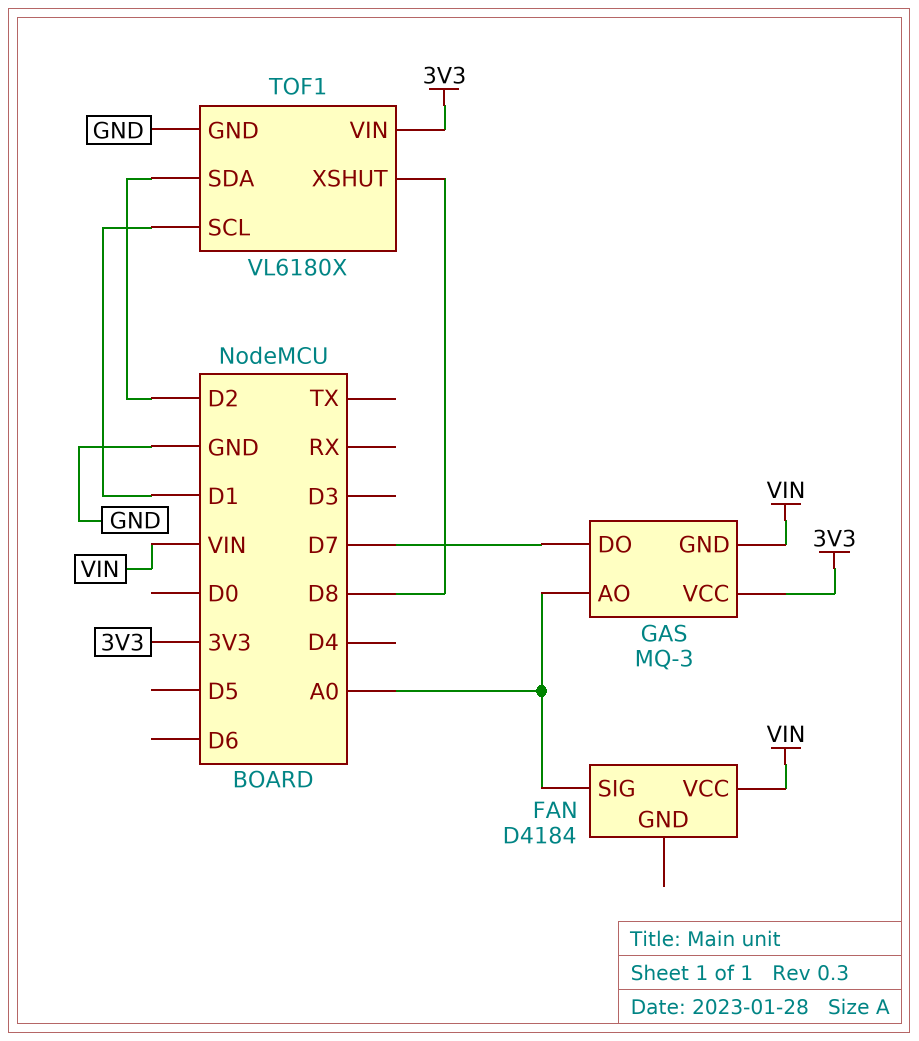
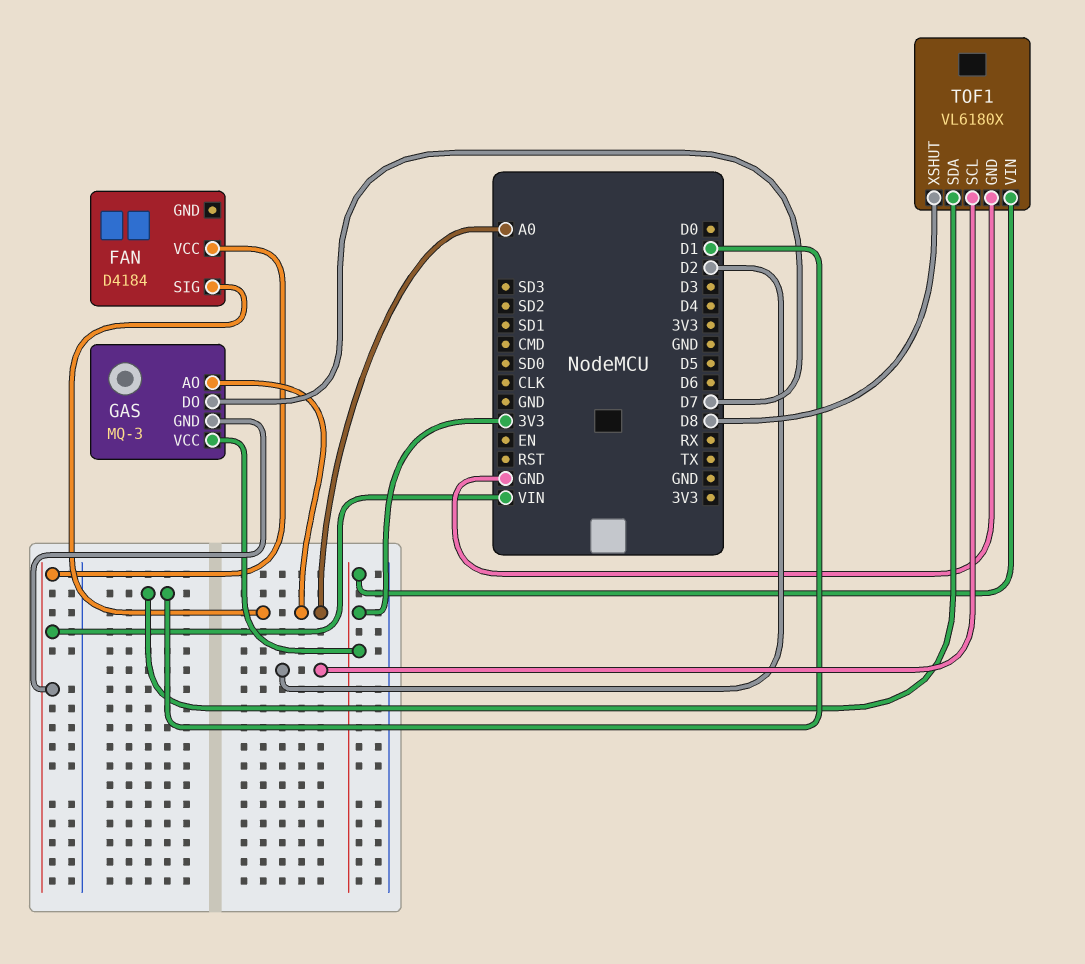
TOF1 pin SCL: D1 -> D2
TOF1 pin SDA: D2 -> D1

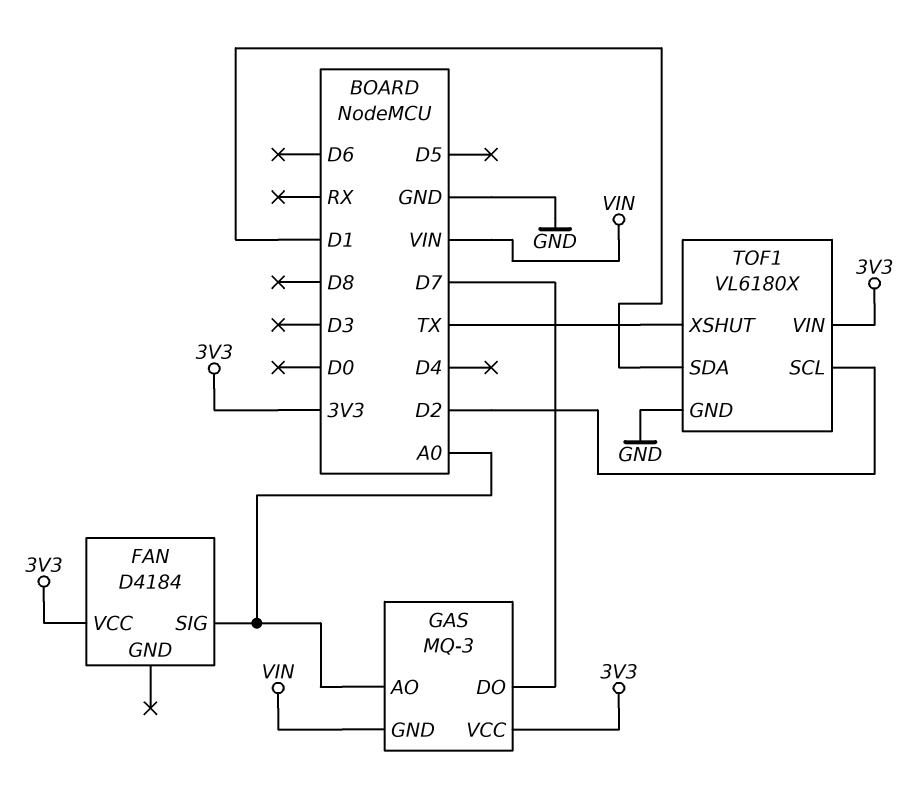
FAN pin VCC: VIN -> 3V3
TOF1 pin XSHUT: D8 -> TX

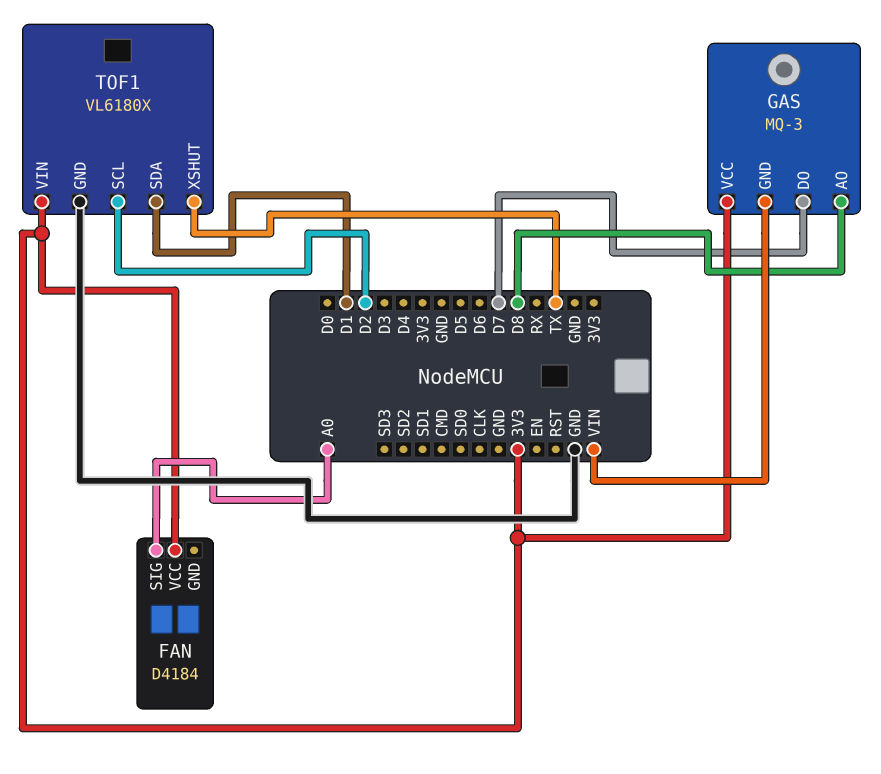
GAS pin AO: A0 -> D8

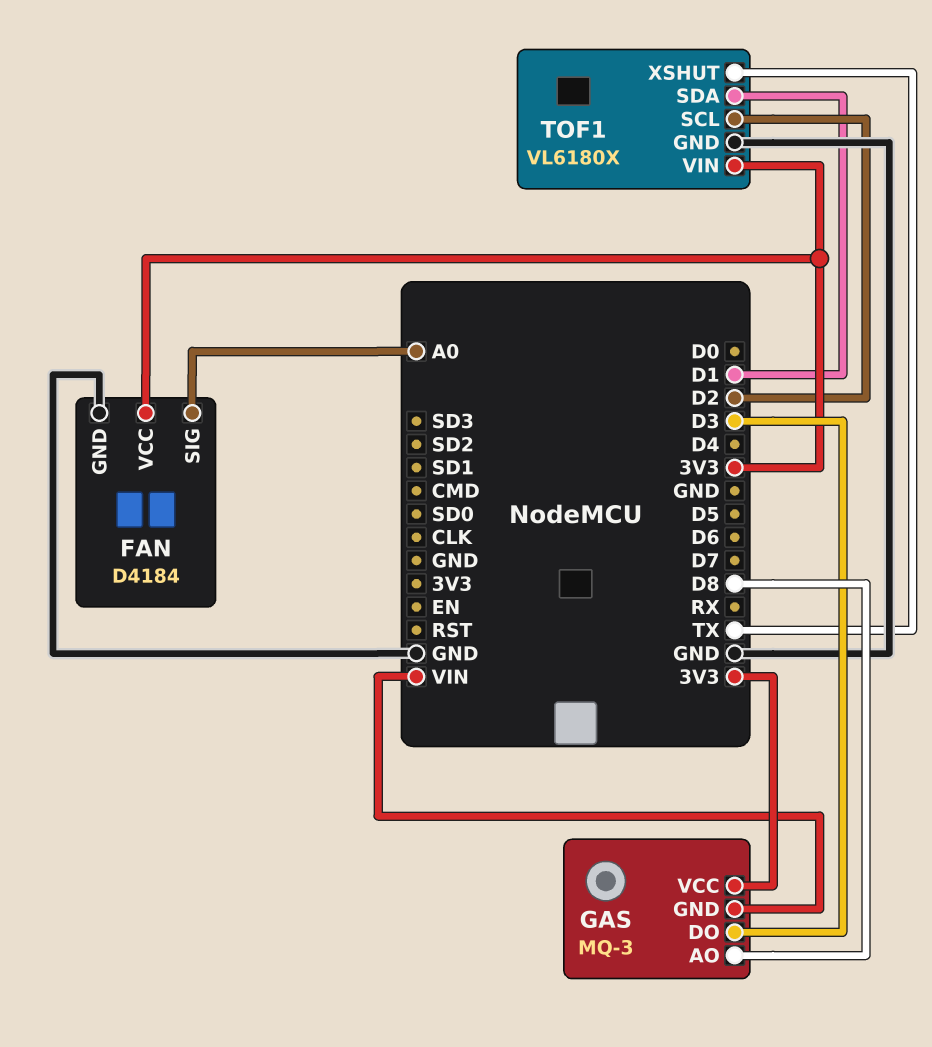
FAN pin GND: none -> GND
GAS pin DO: D7 -> D3

